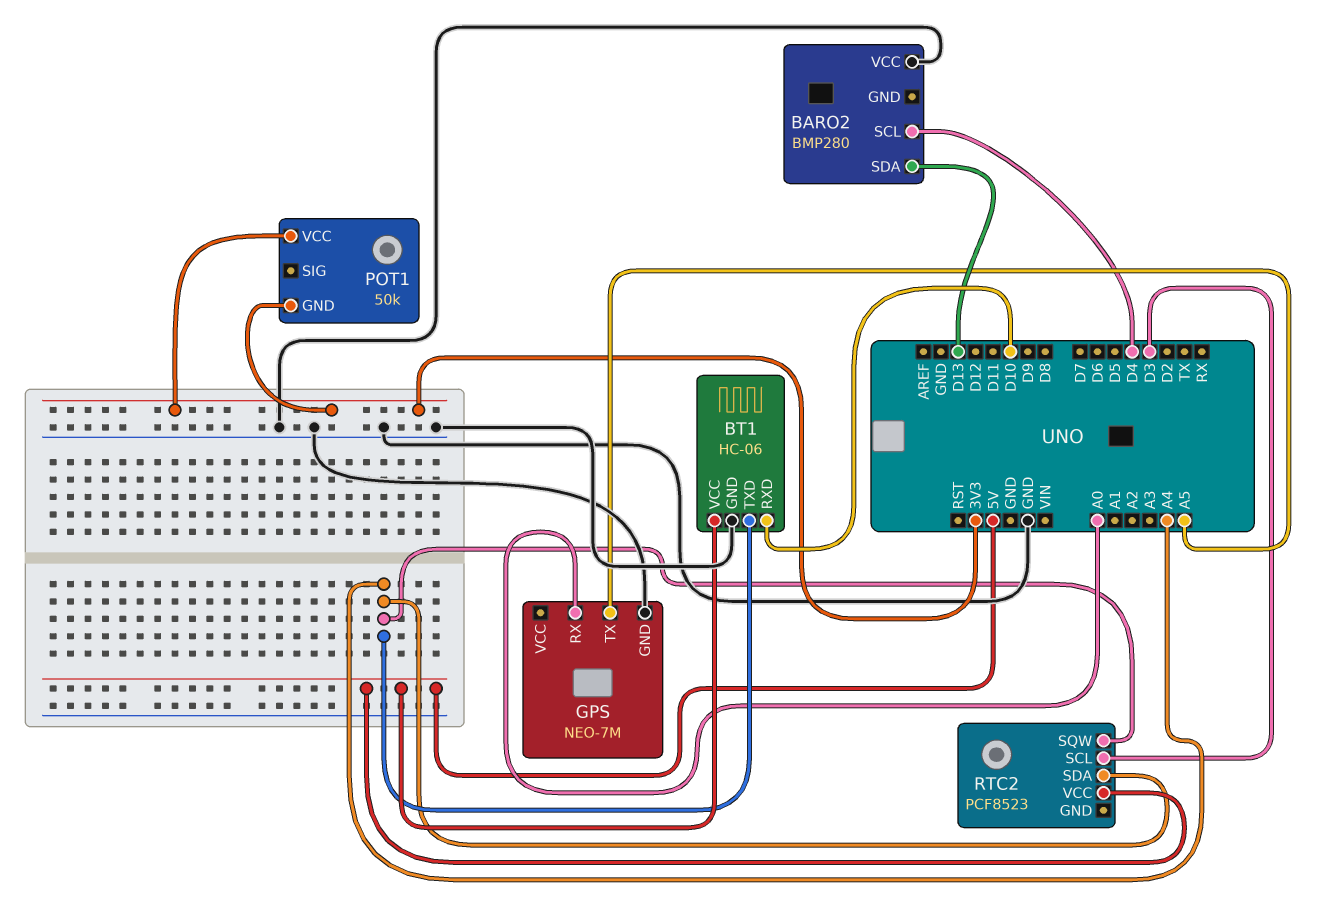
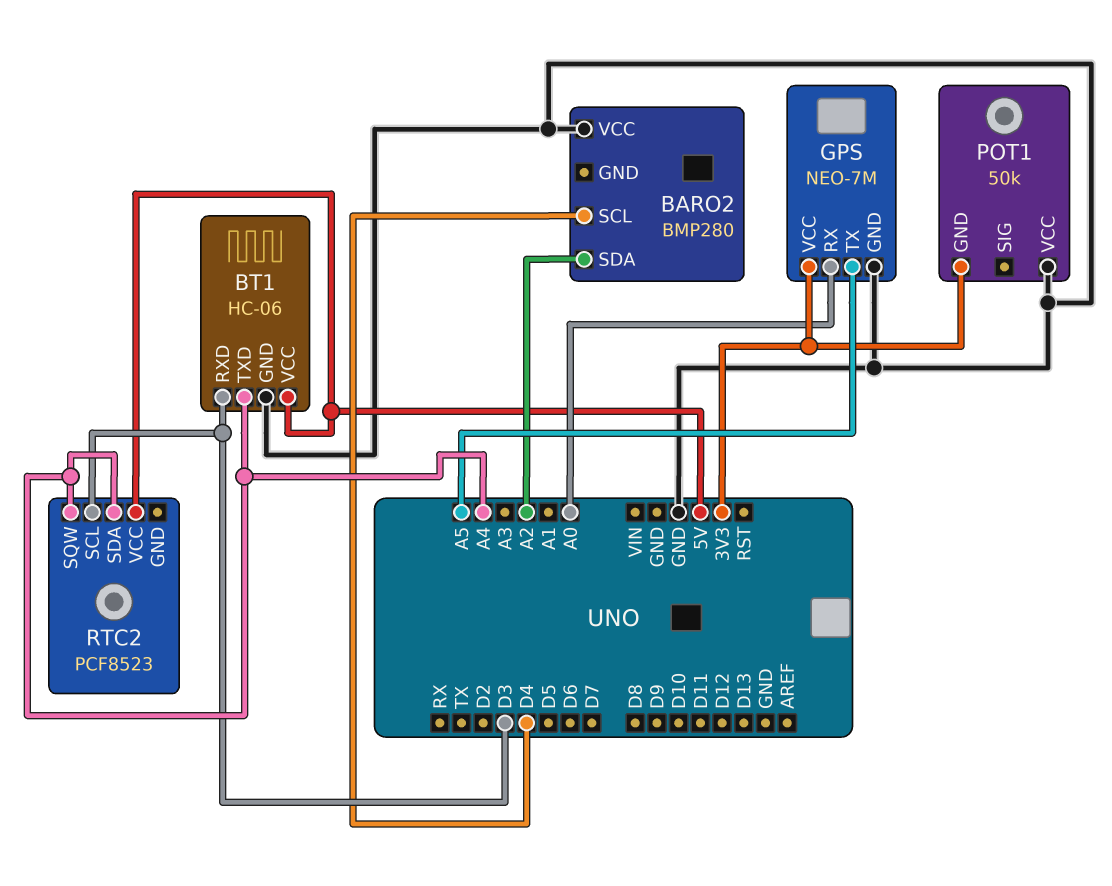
BARO2 pin SDA: D13 -> A2
BT1 pin RXD: D10 -> D3
GPS pin VCC: none -> 3V3
POT1 pin VCC: 3V3 -> GND

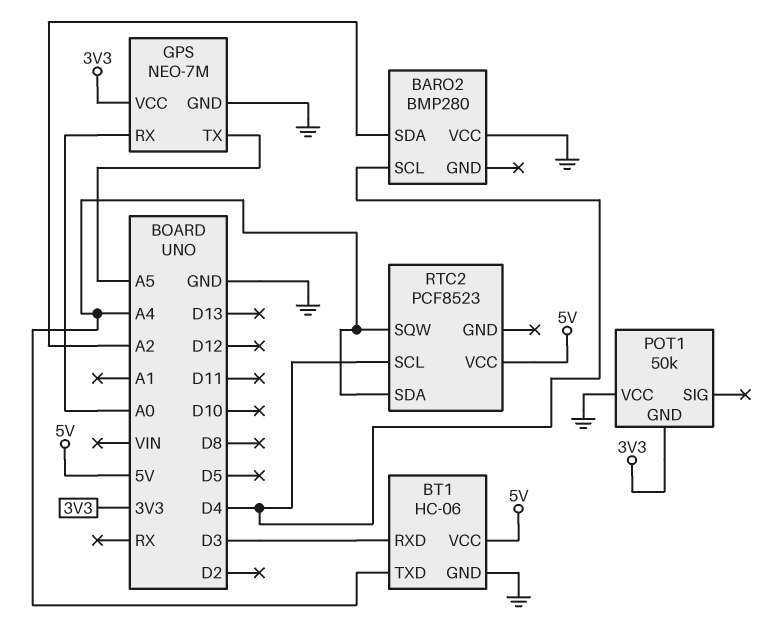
RTC2 pin SCL: D3 -> D4

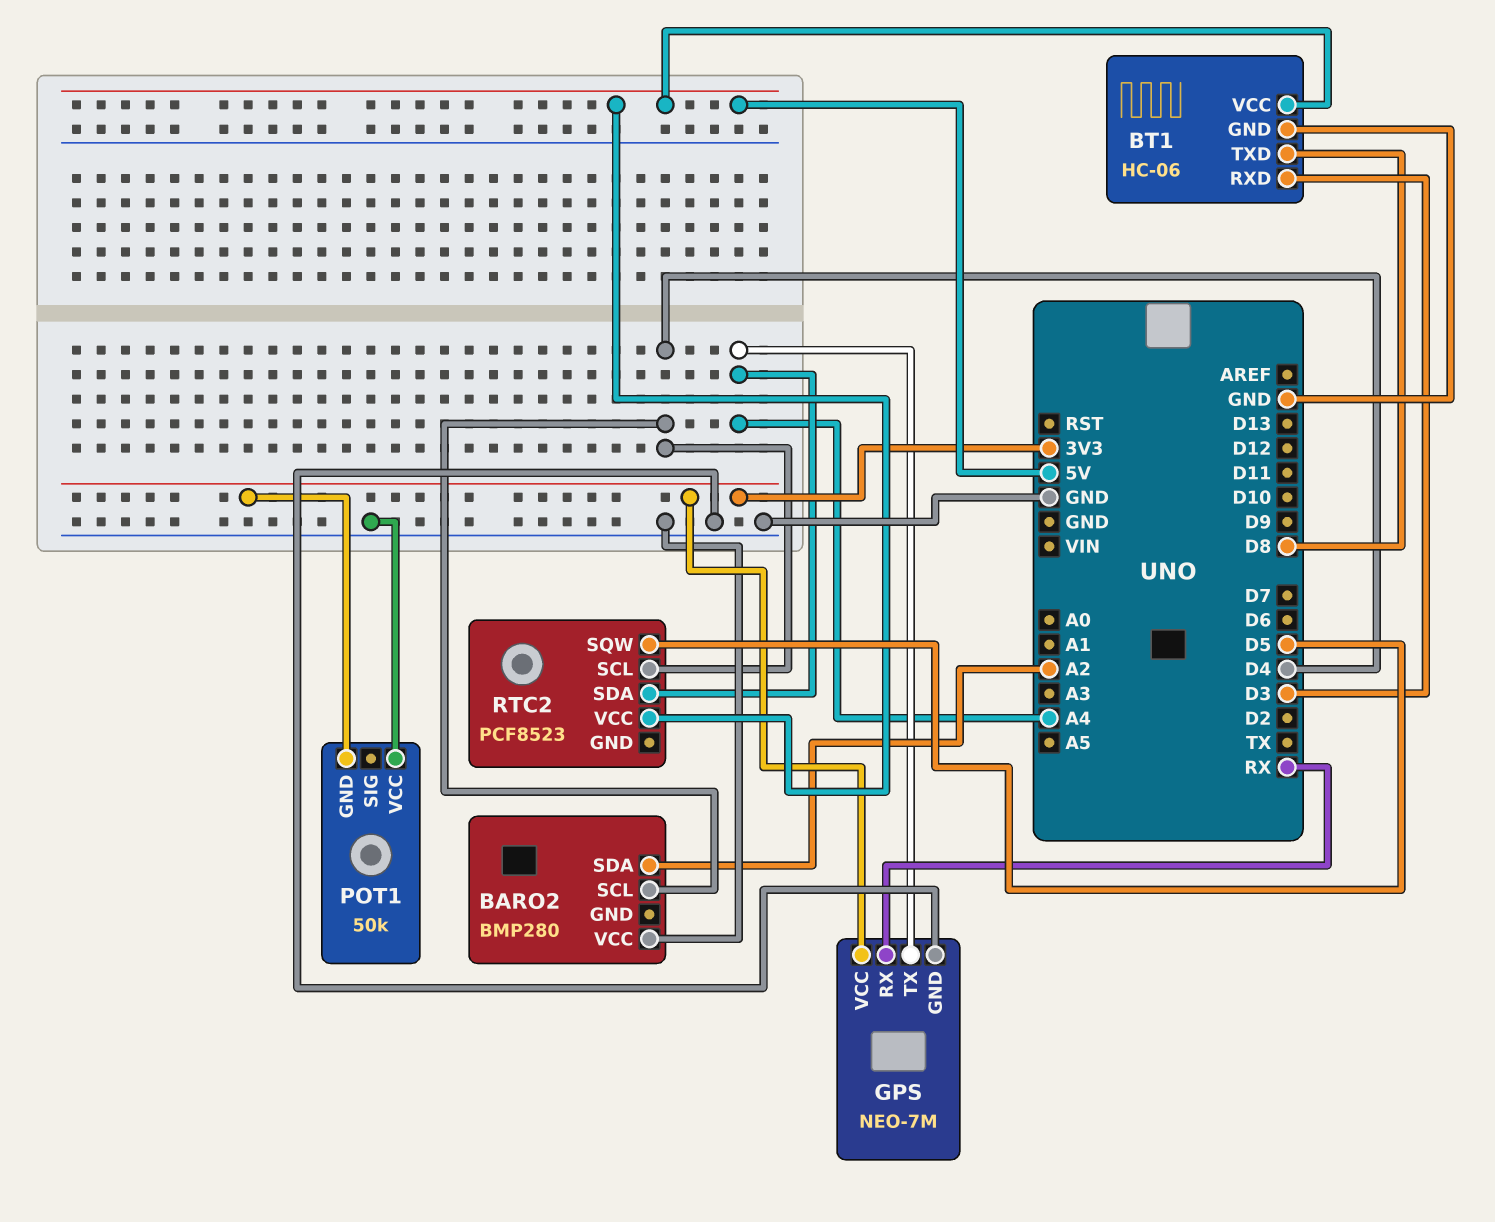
BT1 pin TXD: A4 -> D8
GPS pin RX: A0 -> RX
GPS pin TX: A5 -> A4
RTC2 pin SQW: A4 -> D5

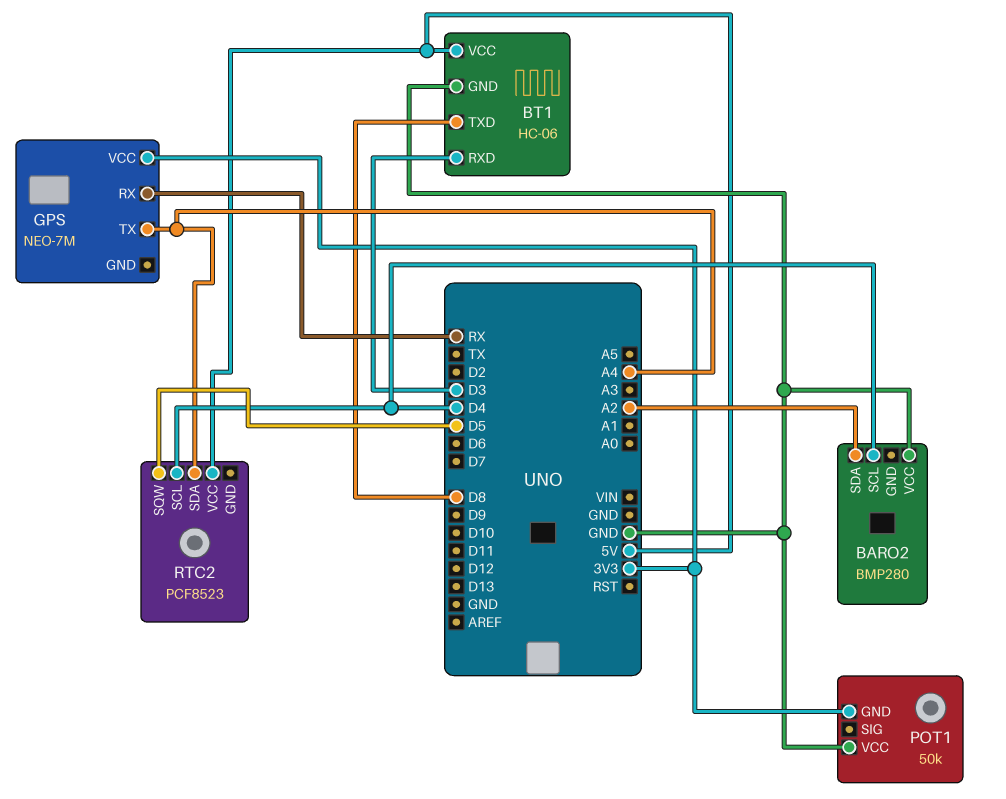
GPS pin GND: GND -> none

